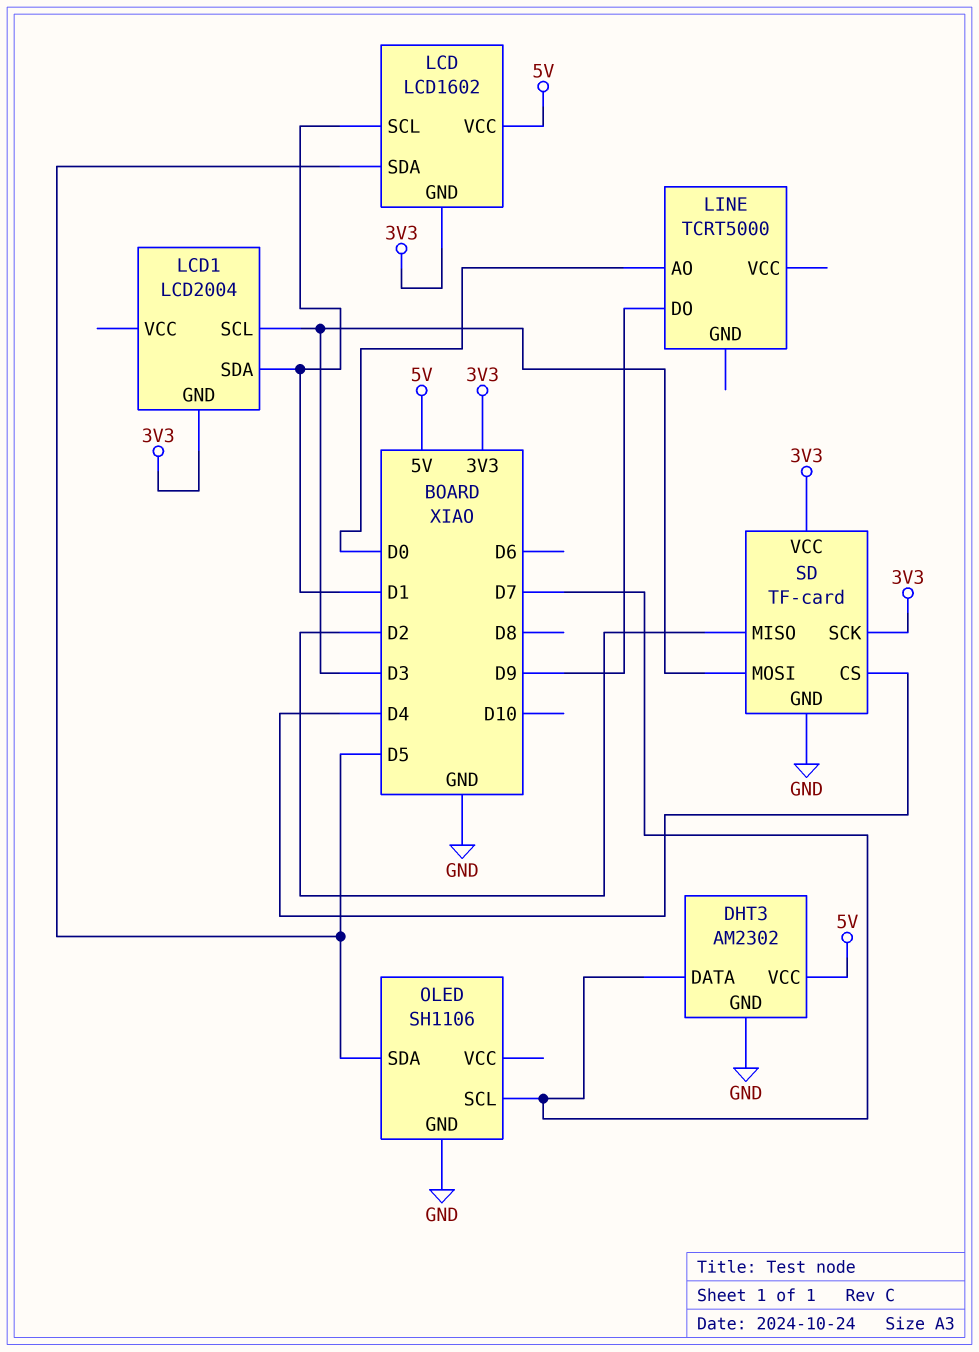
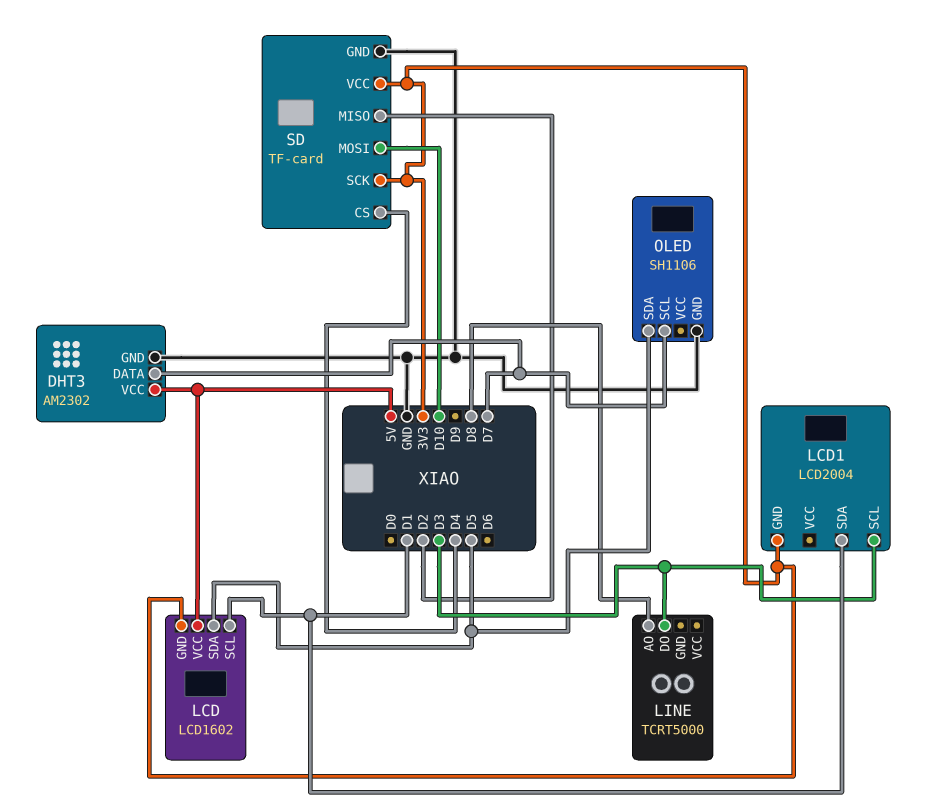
LINE pin AO: D0 -> D8
LINE pin DO: D9 -> D3
SD pin MOSI: D3 -> D10

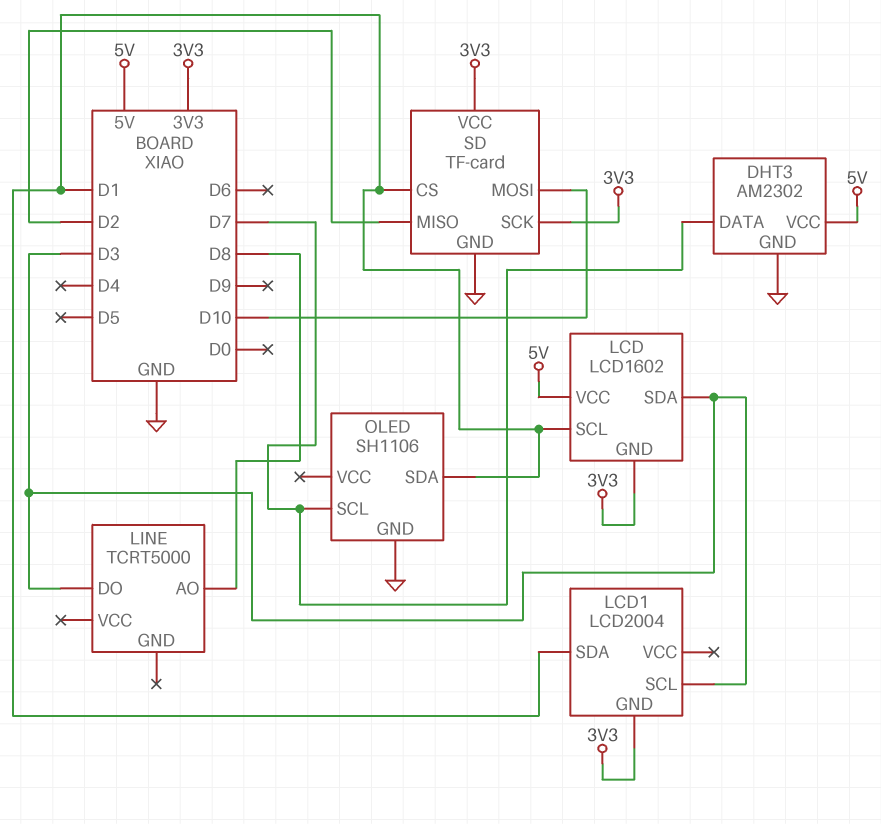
LCD pin SDA: D5 -> D3
OLED pin SDA: D5 -> D1
SD pin CS: D4 -> D1

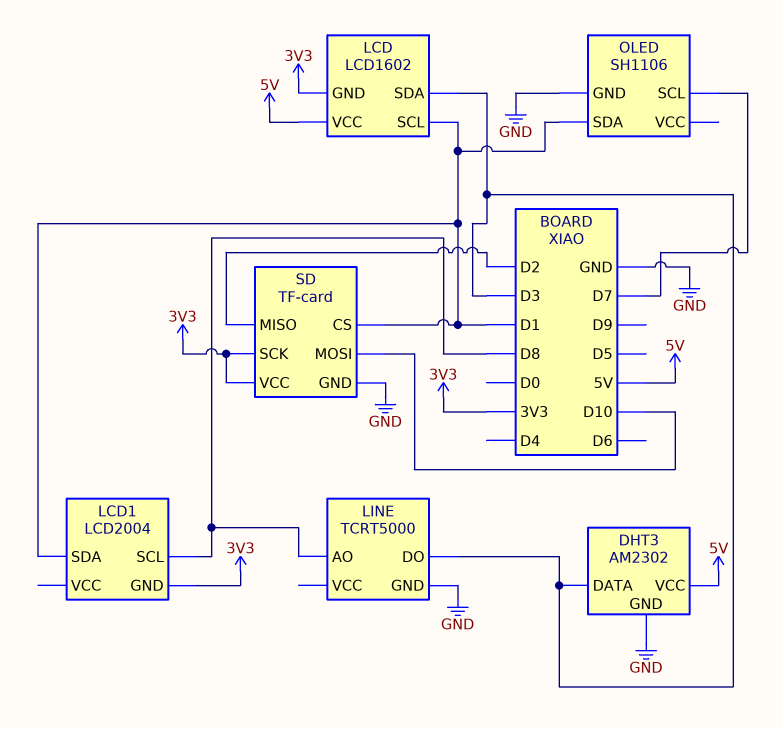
DHT3 pin DATA: D7 -> D3
LCD1 pin SCL: D3 -> D8
LINE pin GND: none -> GND

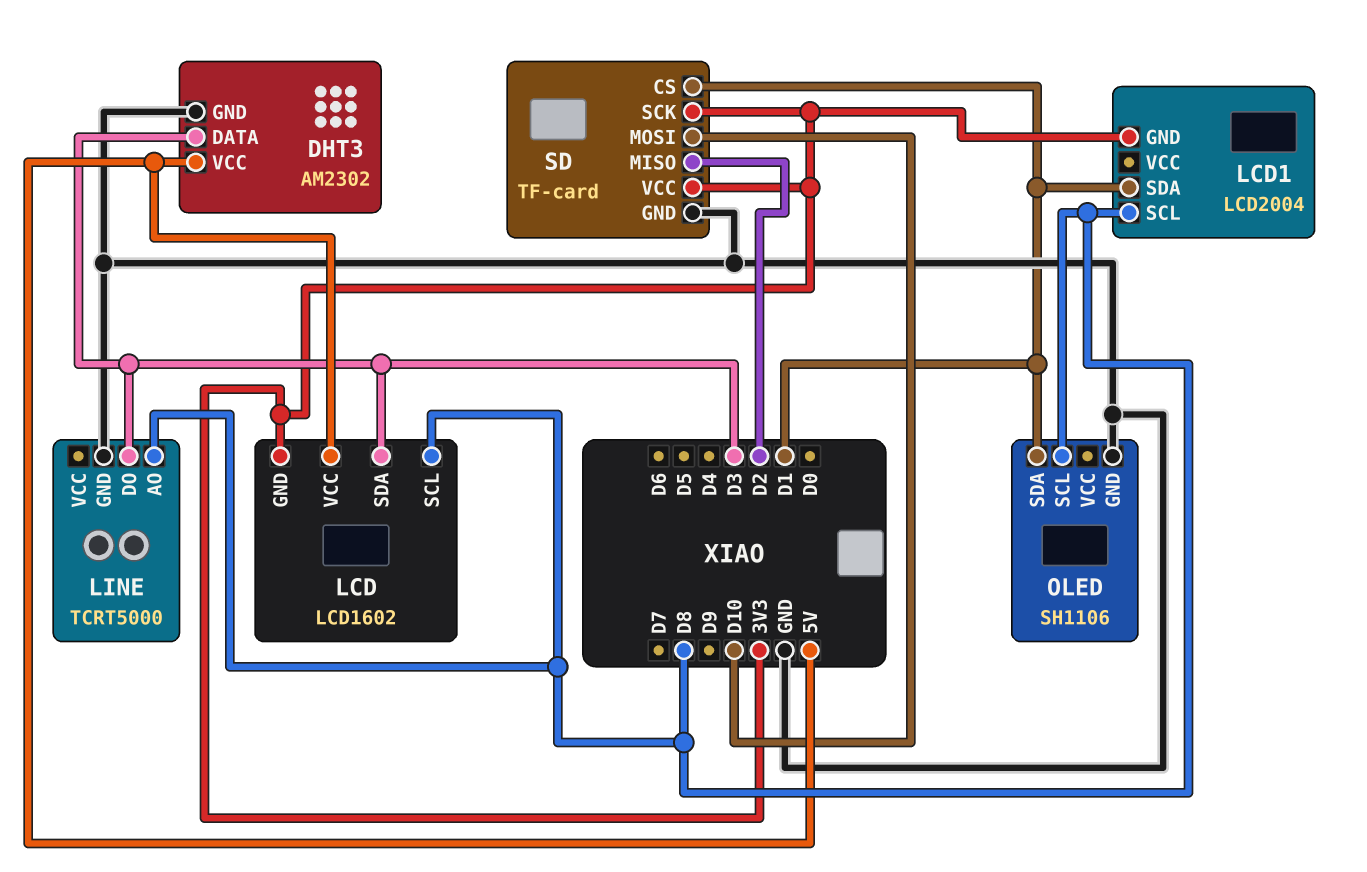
LCD pin SCL: D1 -> D8
OLED pin SCL: D7 -> D8

